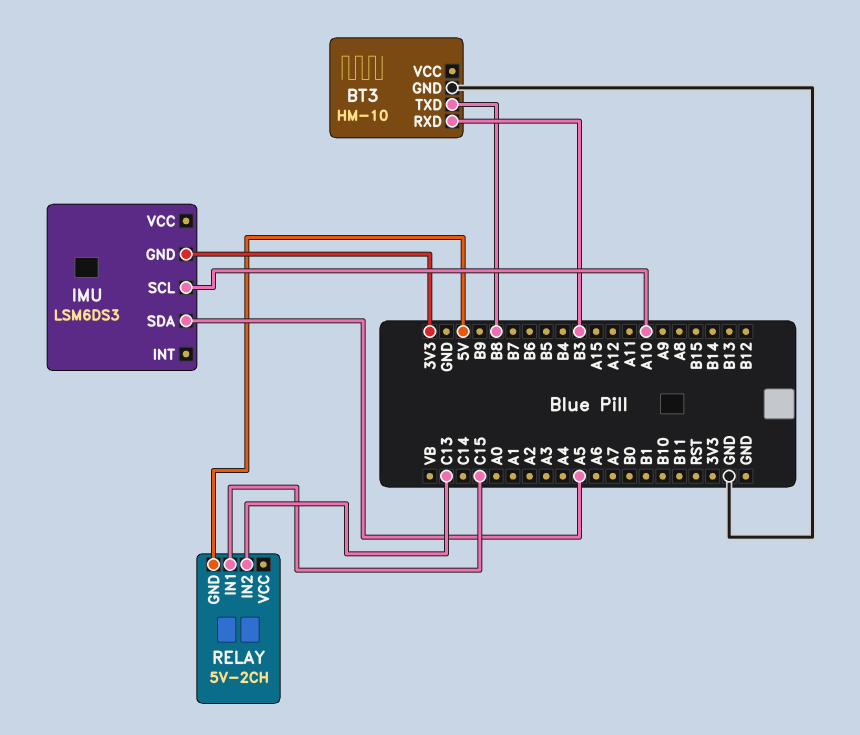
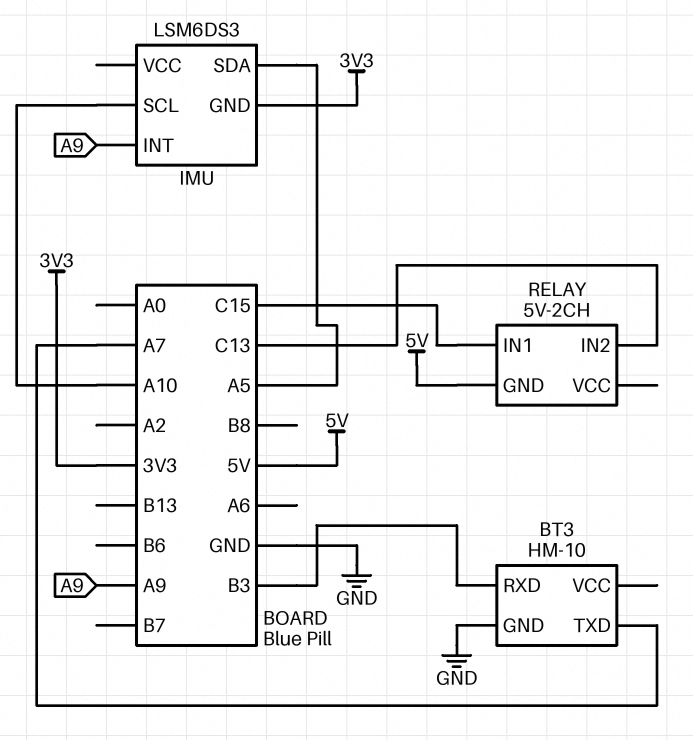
BT3 pin TXD: B8 -> A7
IMU pin INT: none -> A9

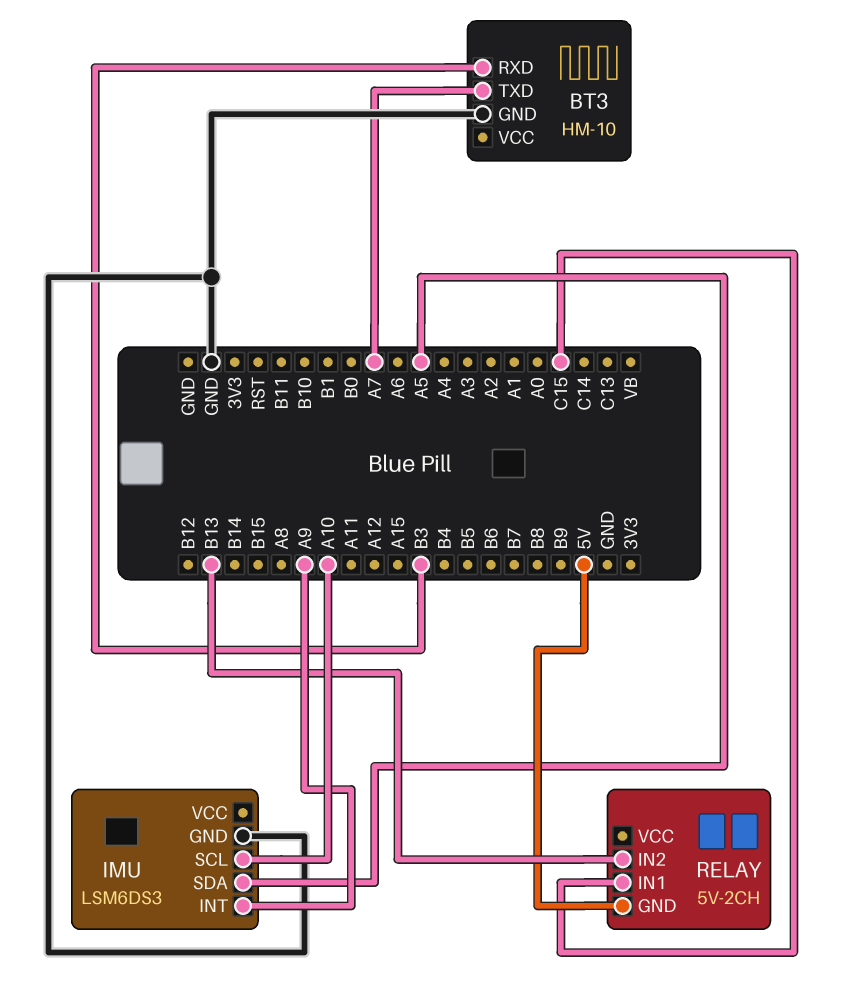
IMU pin GND: 3V3 -> GND
RELAY pin IN2: C13 -> B13

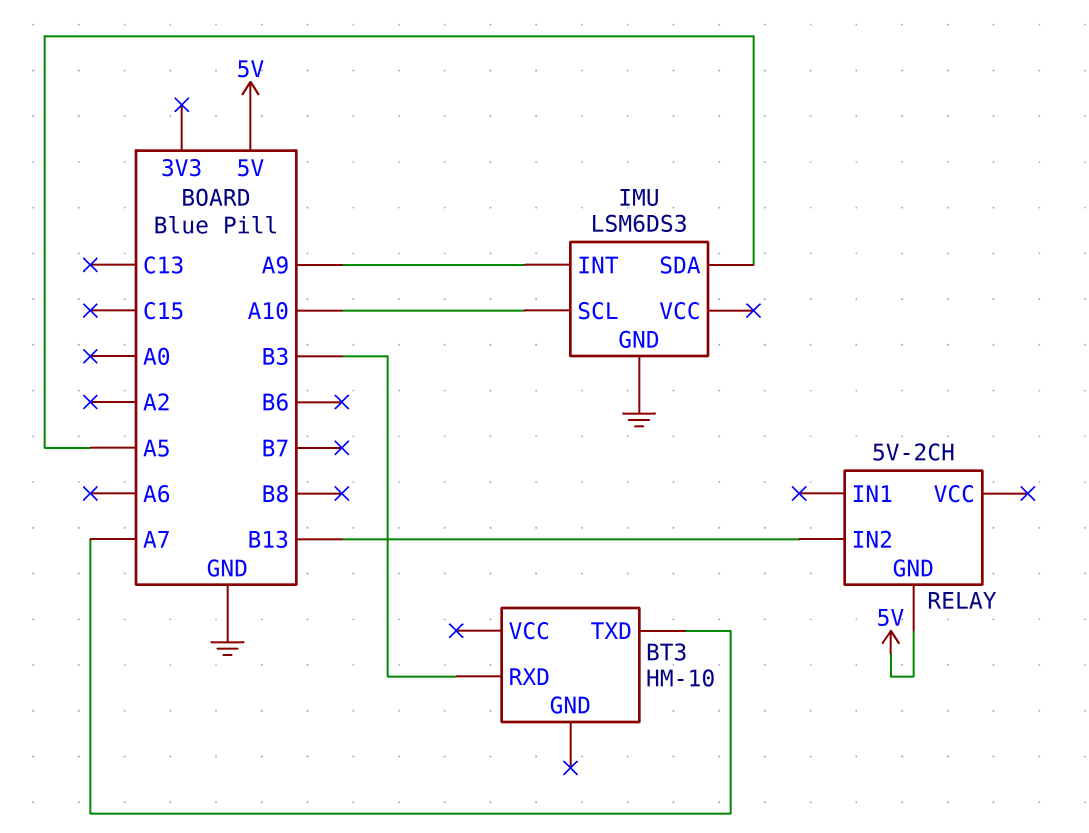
BT3 pin GND: GND -> none
RELAY pin IN1: C15 -> none

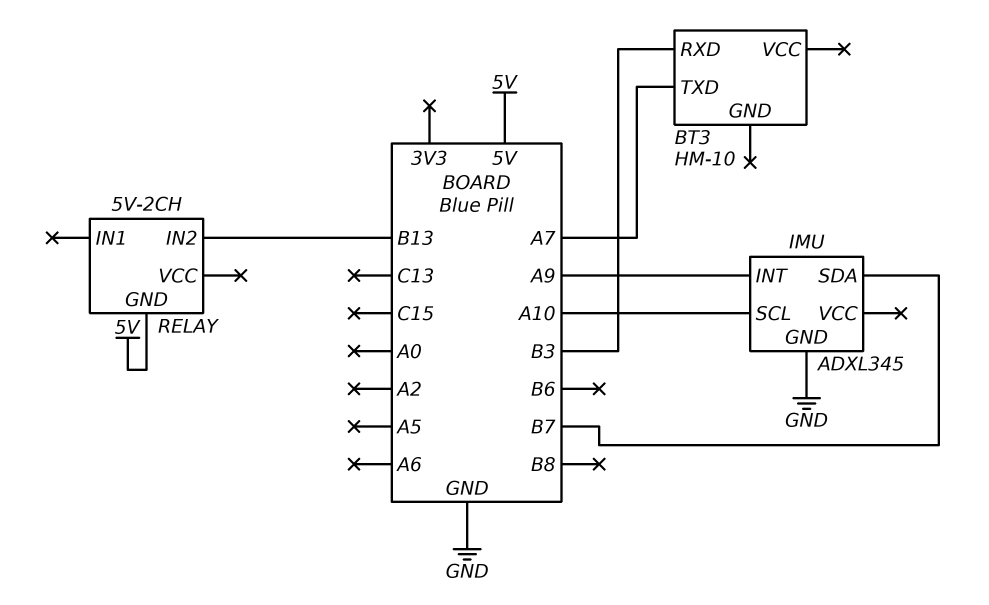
IMU: LSM6DS3 -> ADXL345
IMU pin SDA: A5 -> B7

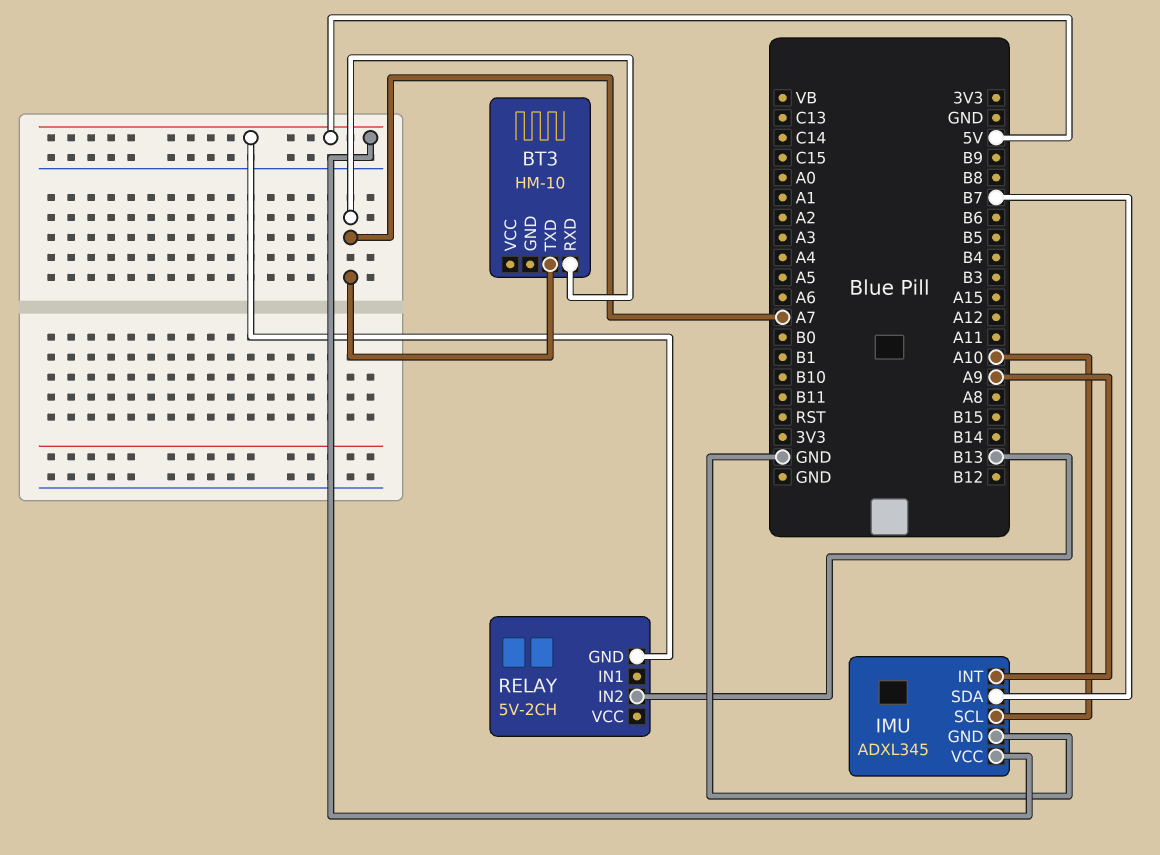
BT3 pin RXD: B3 -> A7
IMU pin VCC: none -> 5V

